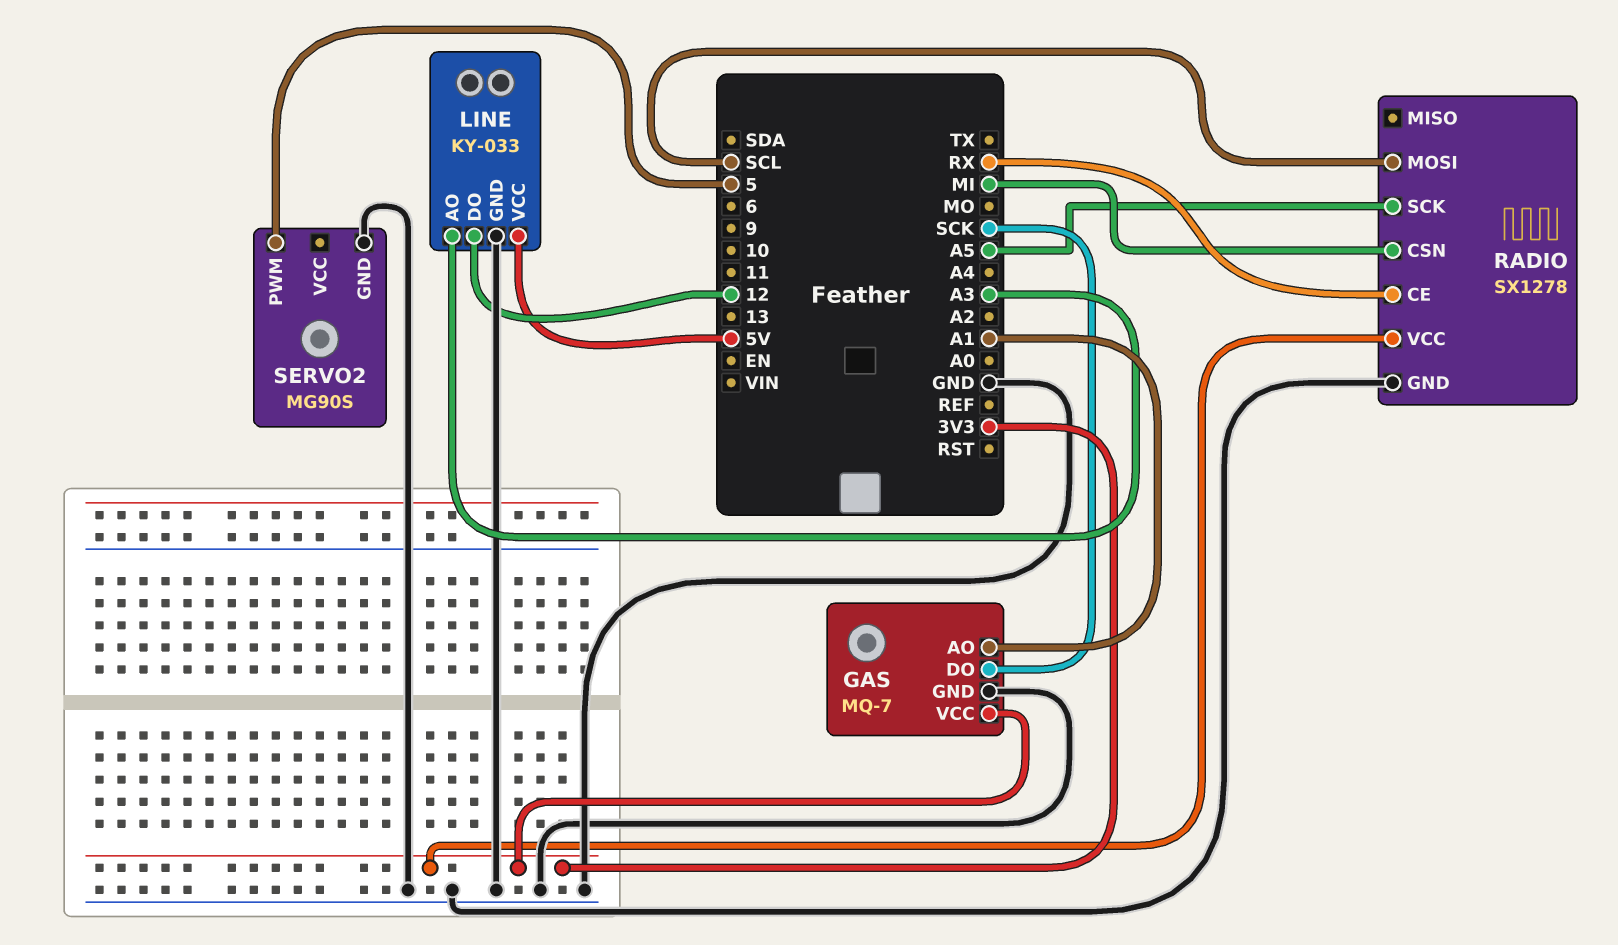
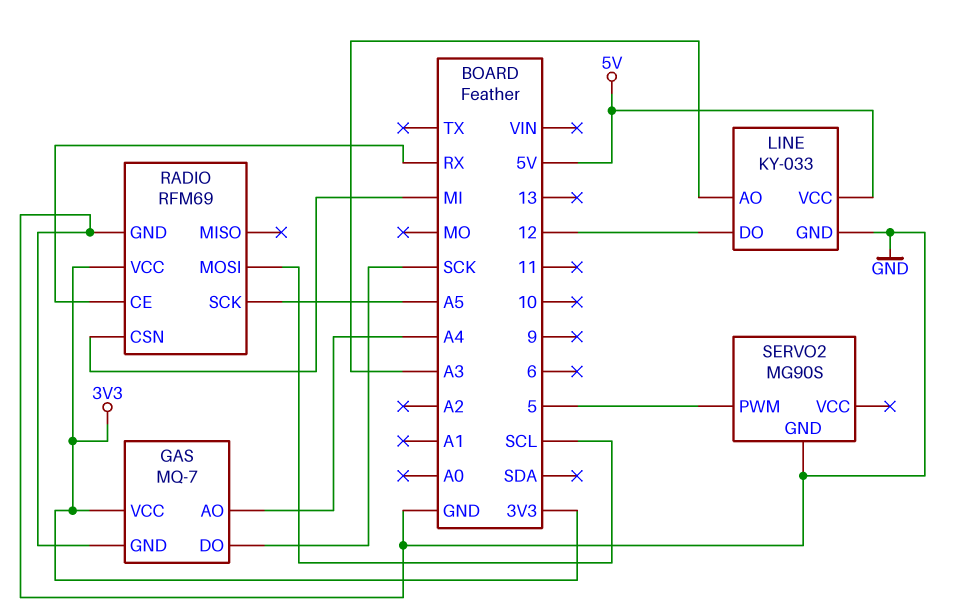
GAS pin AO: A1 -> A4
RADIO: SX1278 -> RFM69

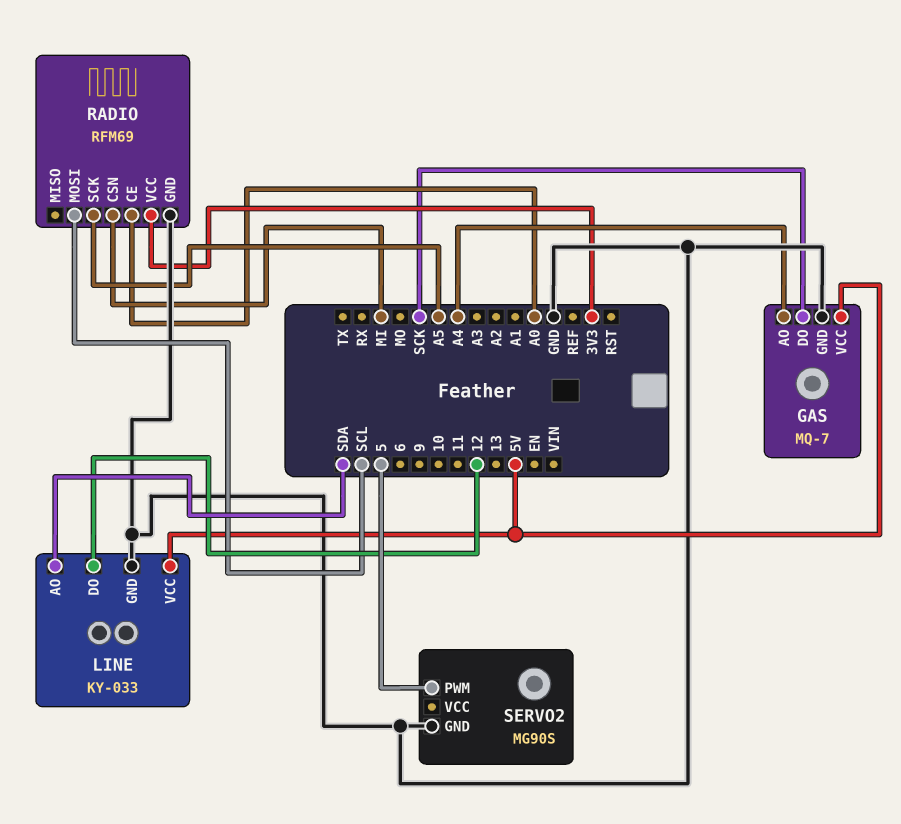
GAS pin VCC: 3V3 -> 5V
LINE pin AO: A3 -> SDA
RADIO pin CE: RX -> A0

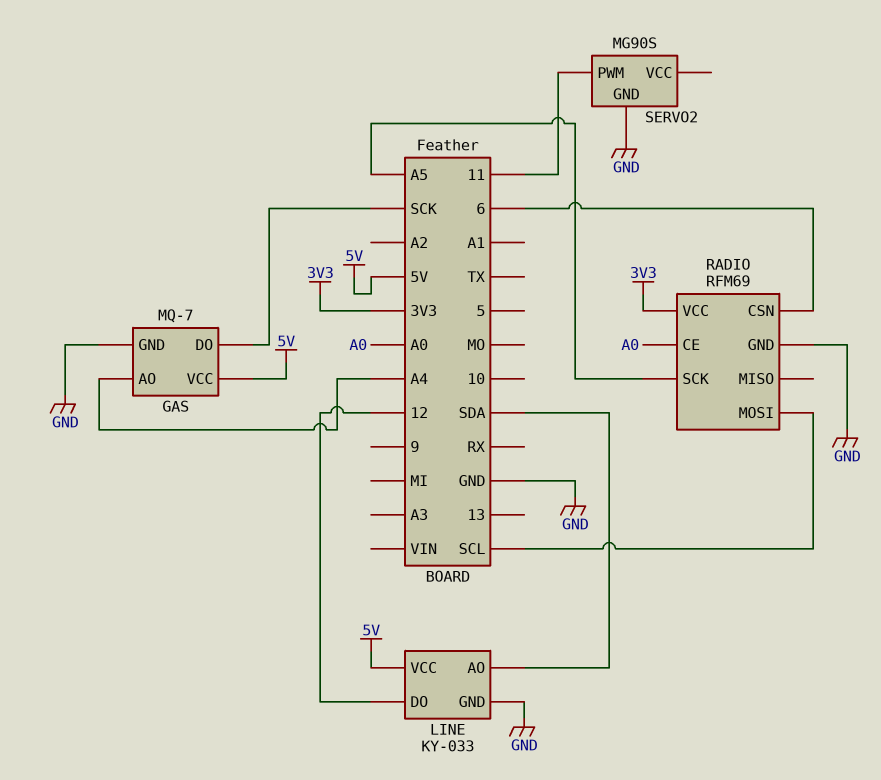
RADIO pin CSN: MI -> 6
SERVO2 pin PWM: 5 -> 11

